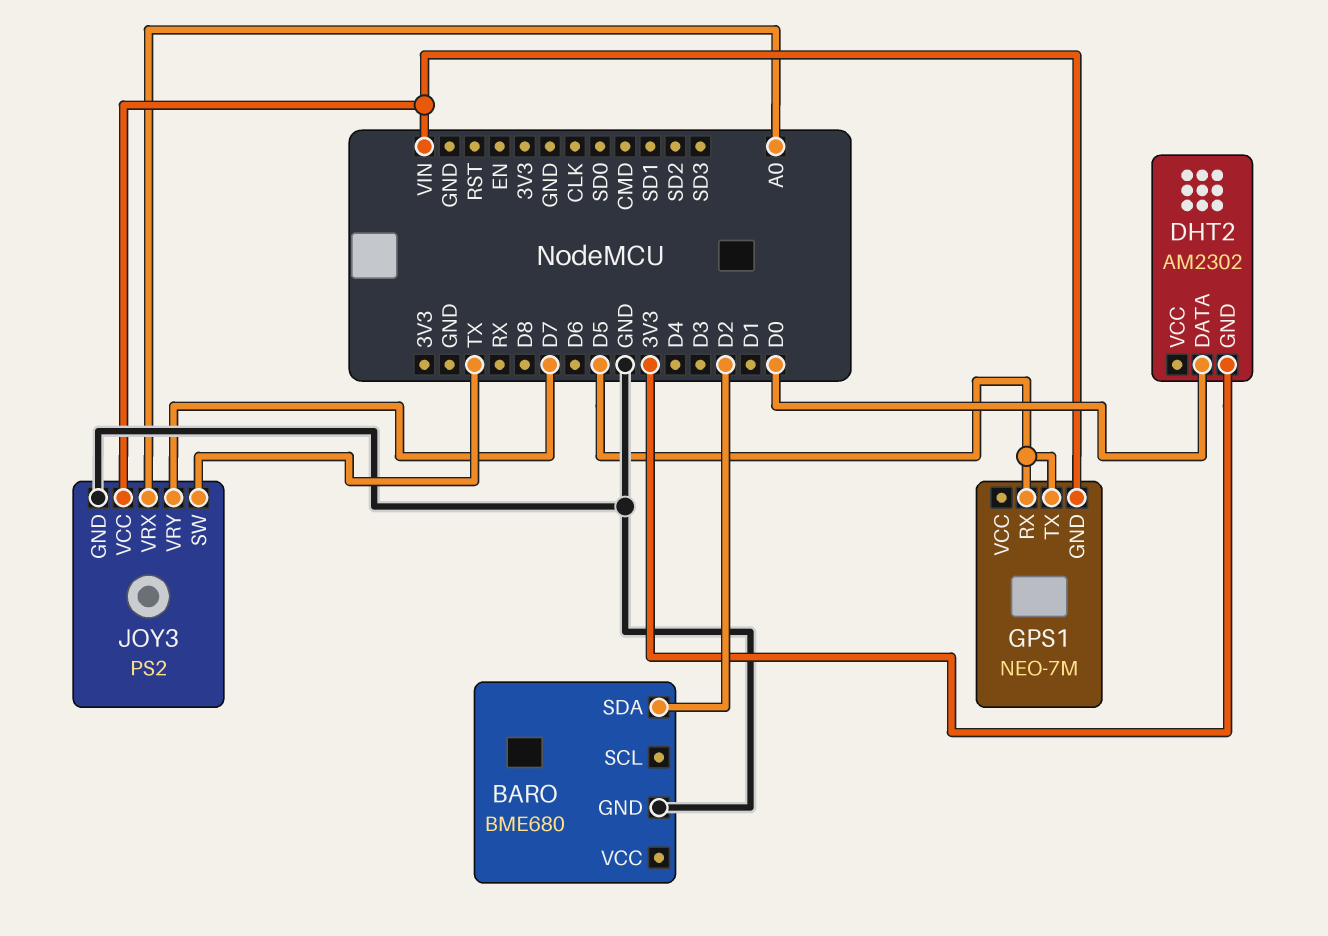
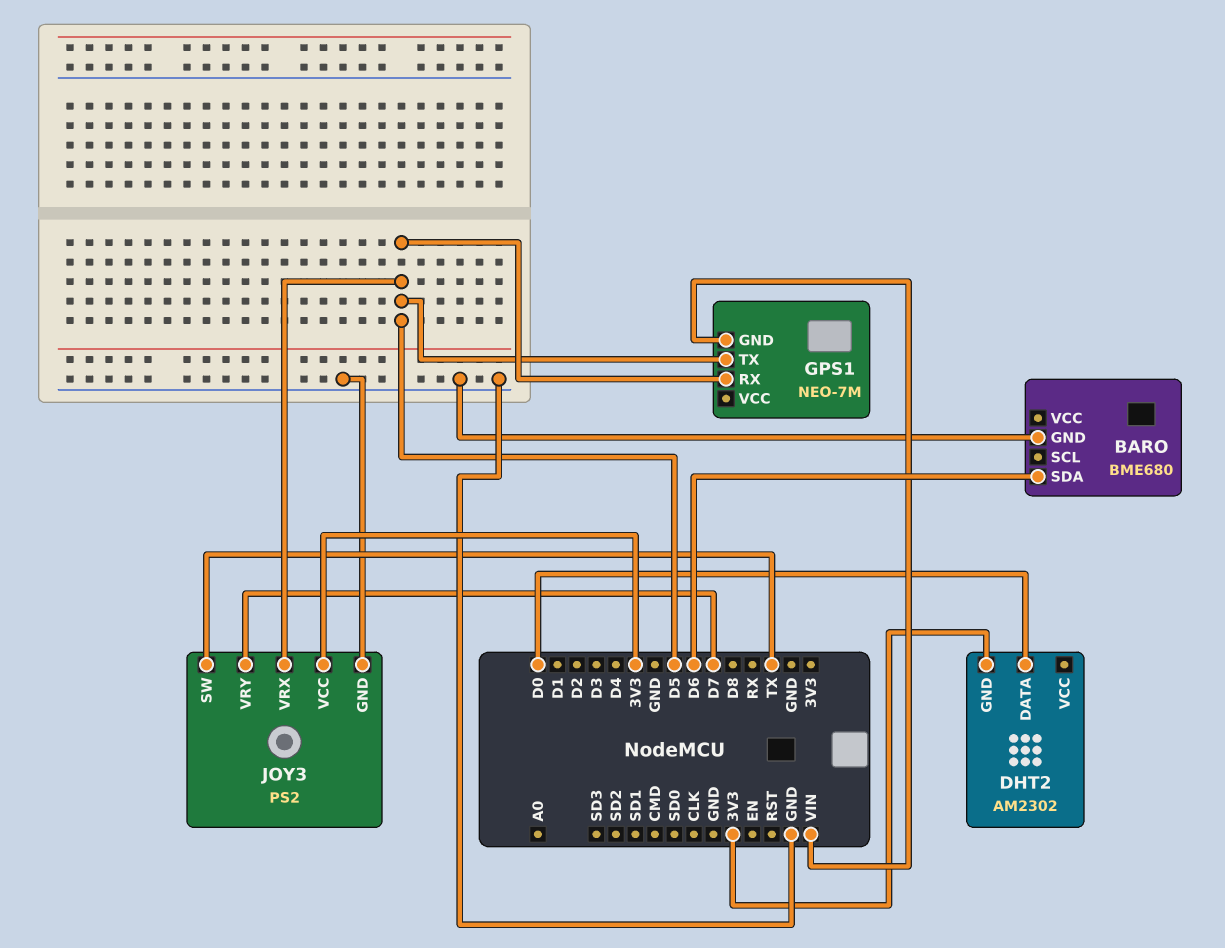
BARO pin SDA: D2 -> D6
JOY3 pin VCC: VIN -> 3V3
JOY3 pin VRX: A0 -> D5

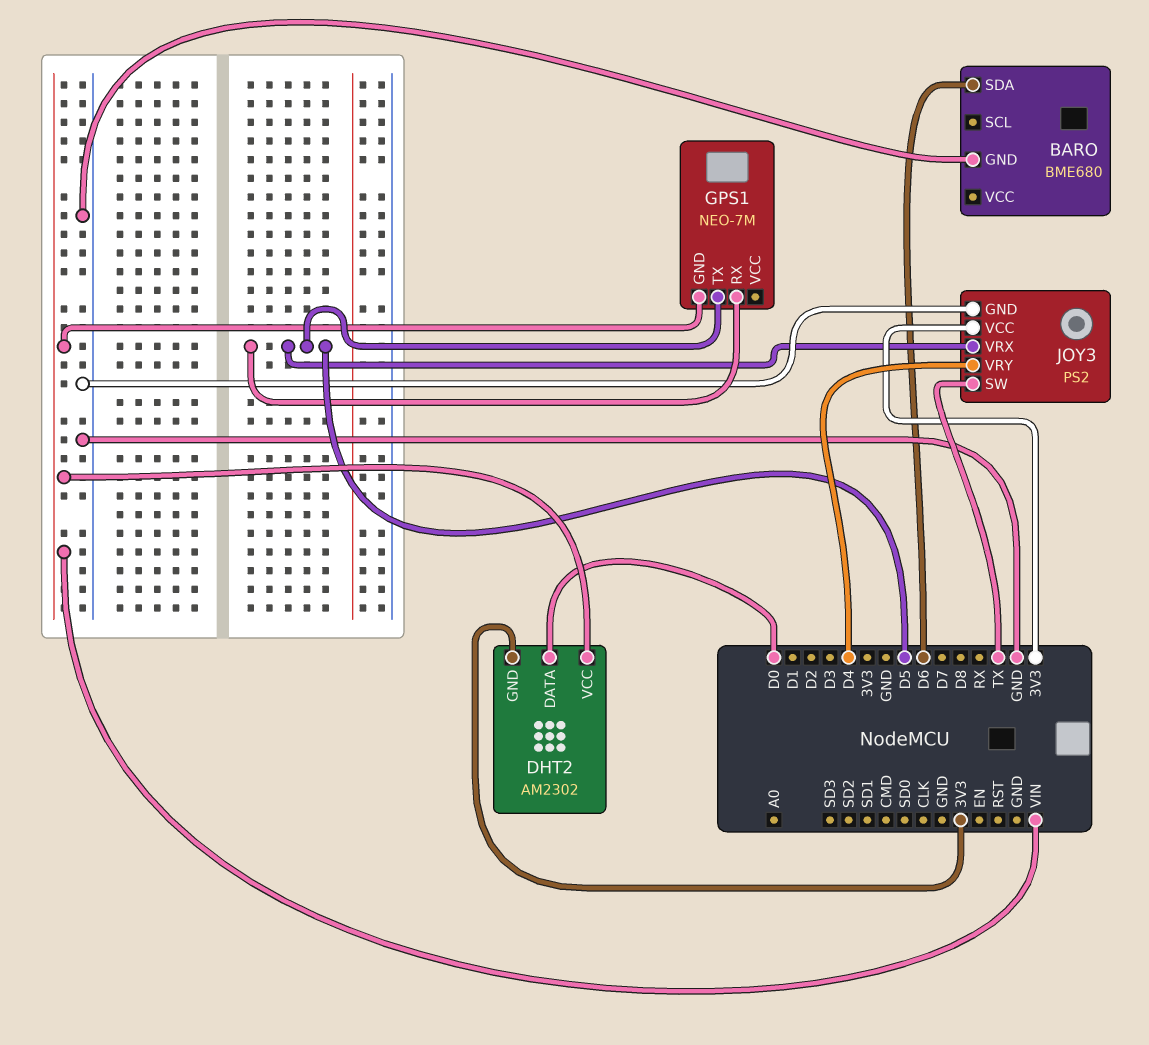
DHT2 pin VCC: none -> VIN
JOY3 pin VRY: D7 -> D4

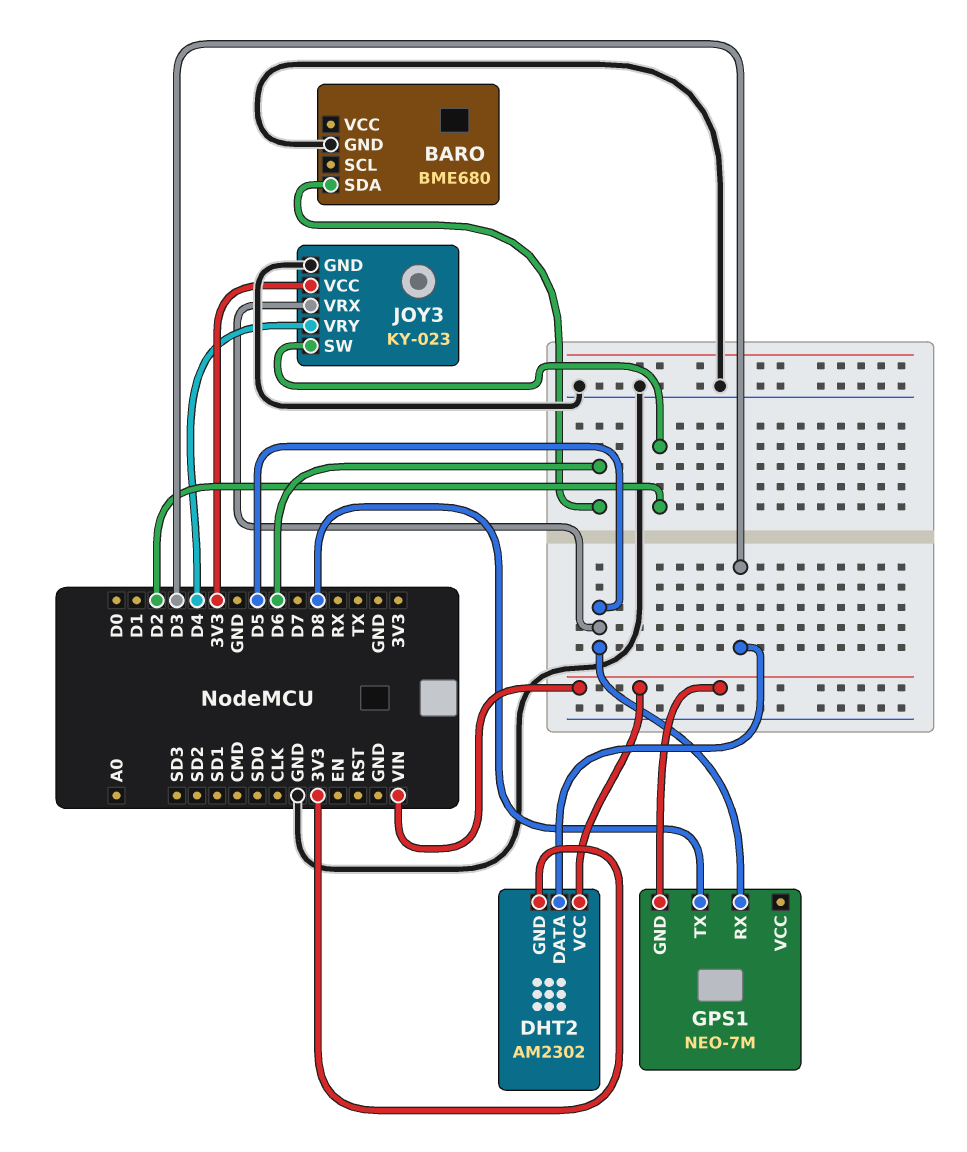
DHT2 pin DATA: D0 -> D3
GPS1 pin TX: D5 -> D8
JOY3: PS2 -> KY-023
JOY3 pin SW: TX -> D2

